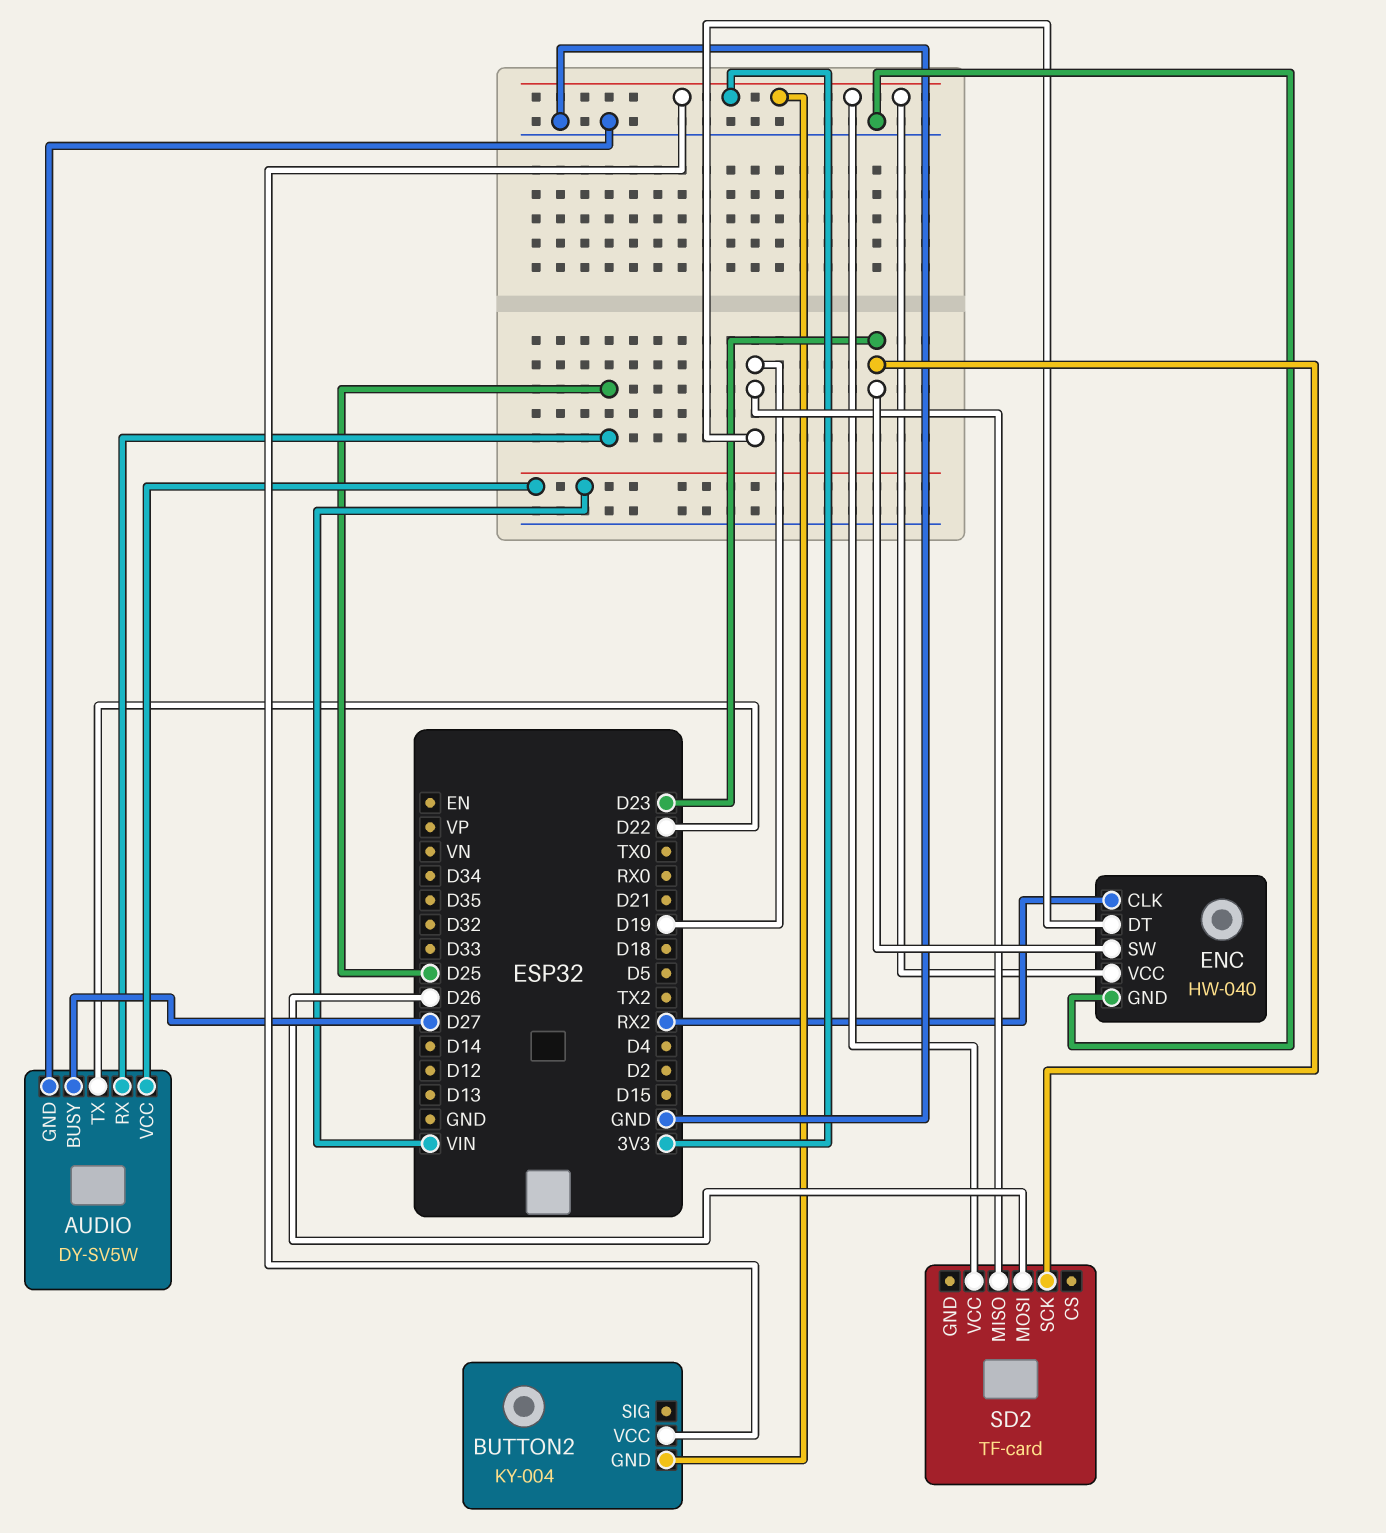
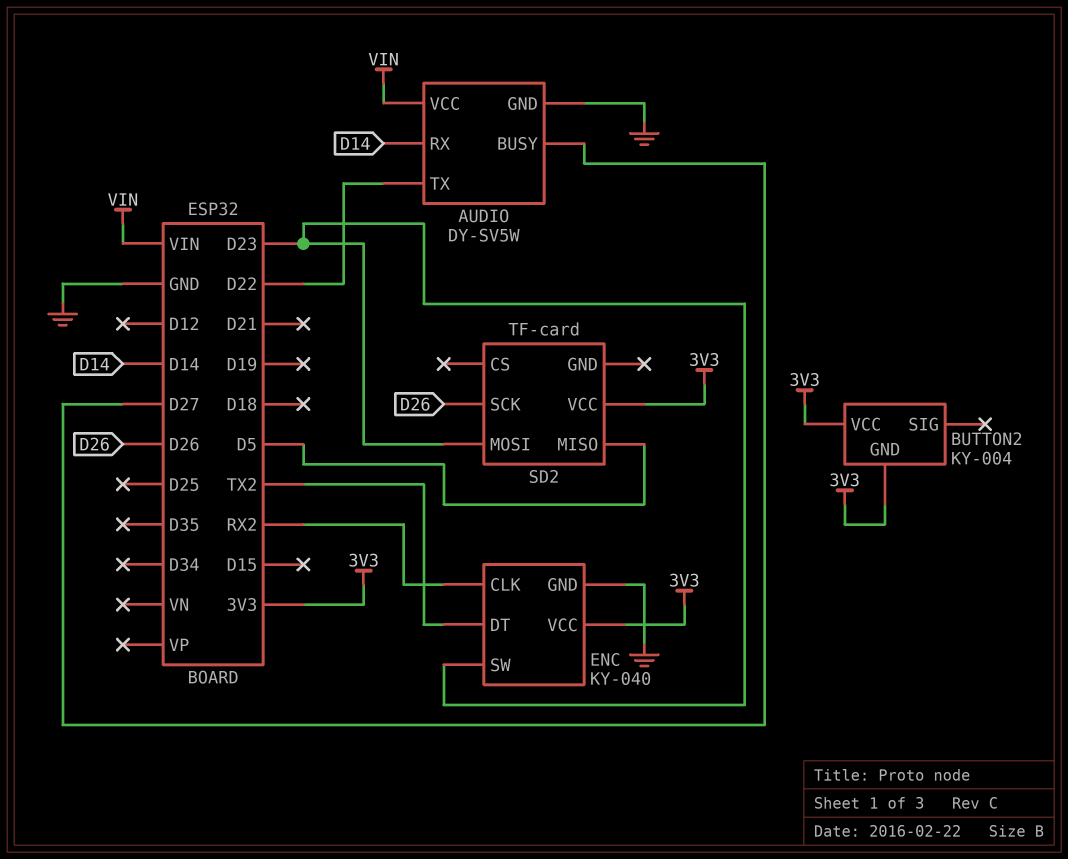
AUDIO pin RX: D25 -> D14
ENC: HW-040 -> KY-040
ENC pin DT: D19 -> TX2
SD2 pin MISO: D19 -> D5
SD2 pin MOSI: D26 -> D23
SD2 pin SCK: D23 -> D26

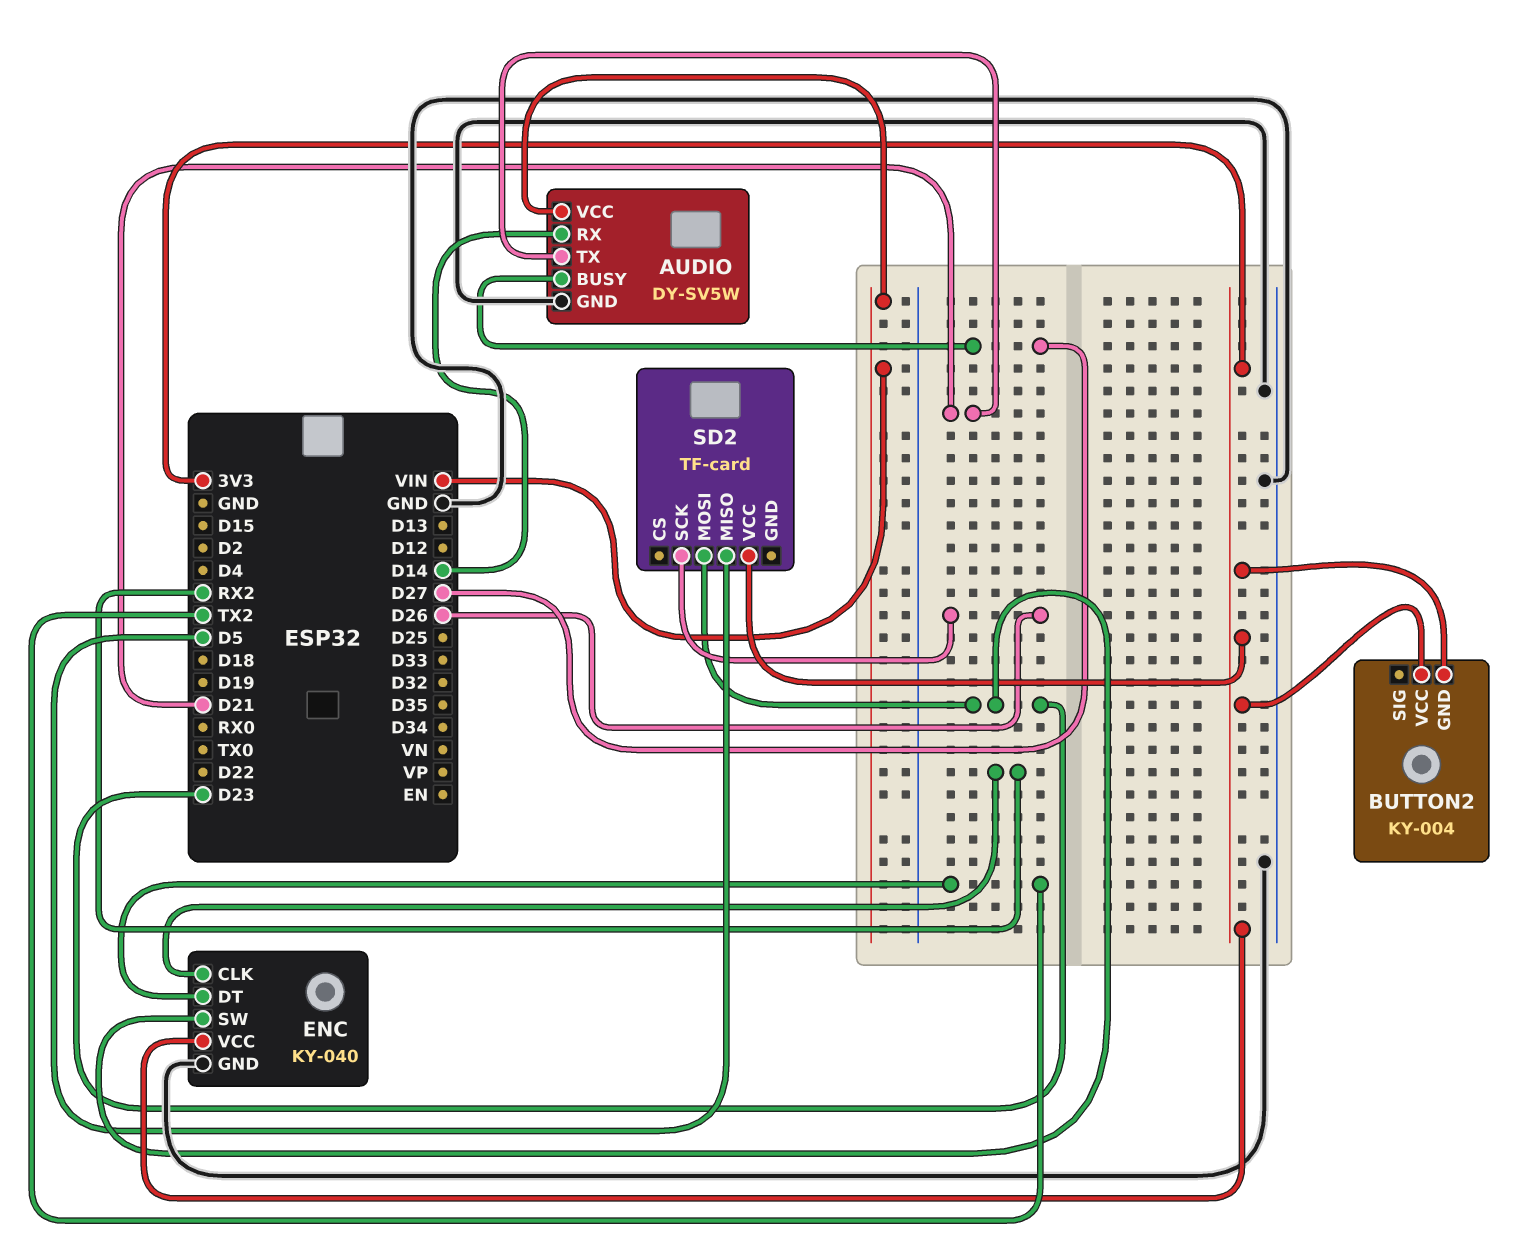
AUDIO pin TX: D22 -> D21

